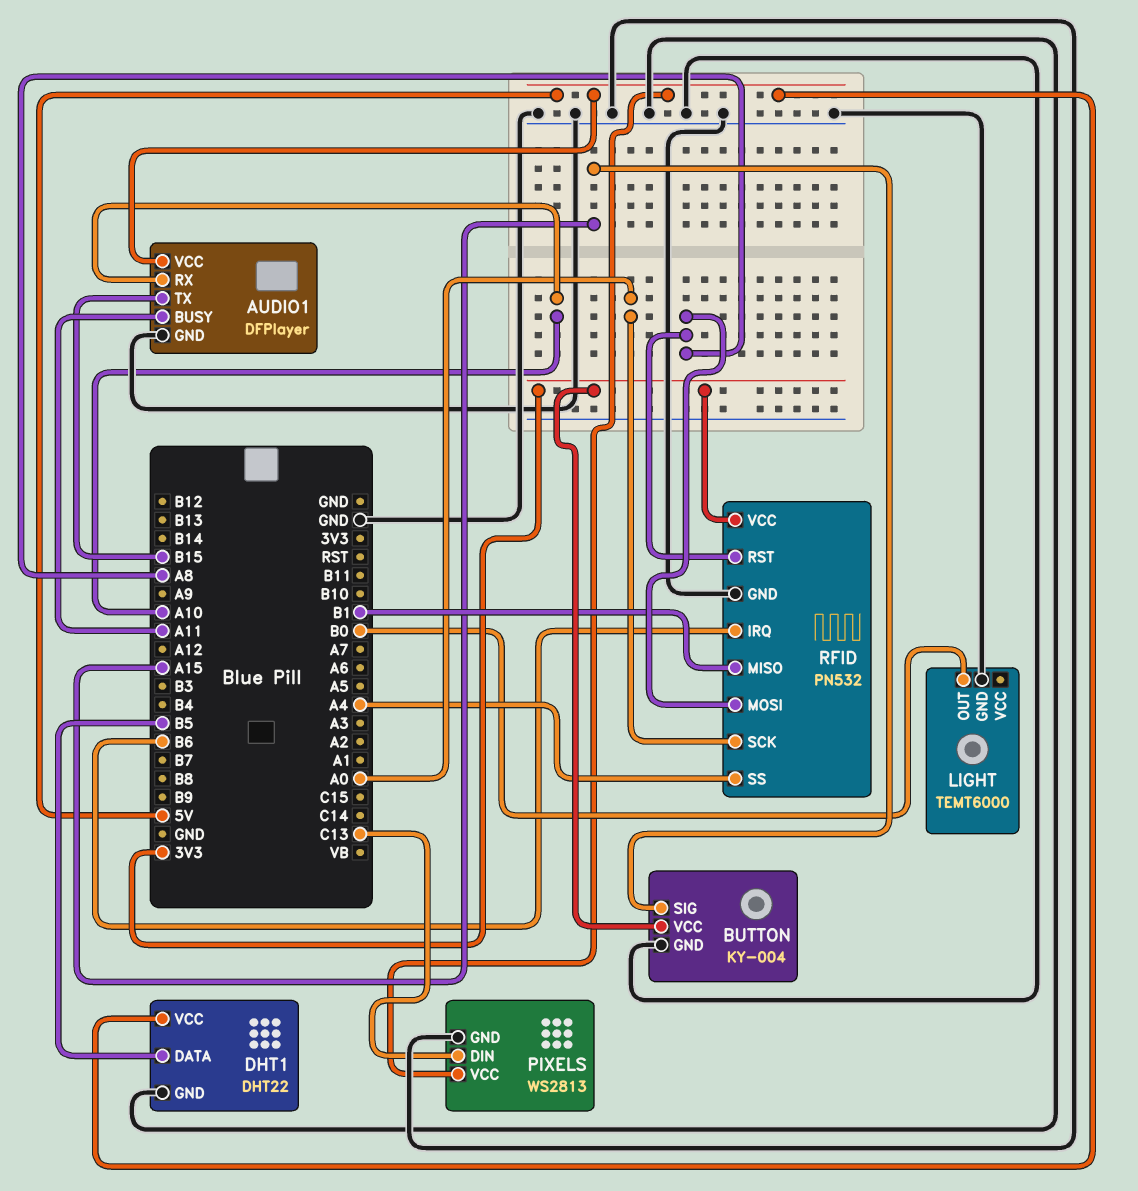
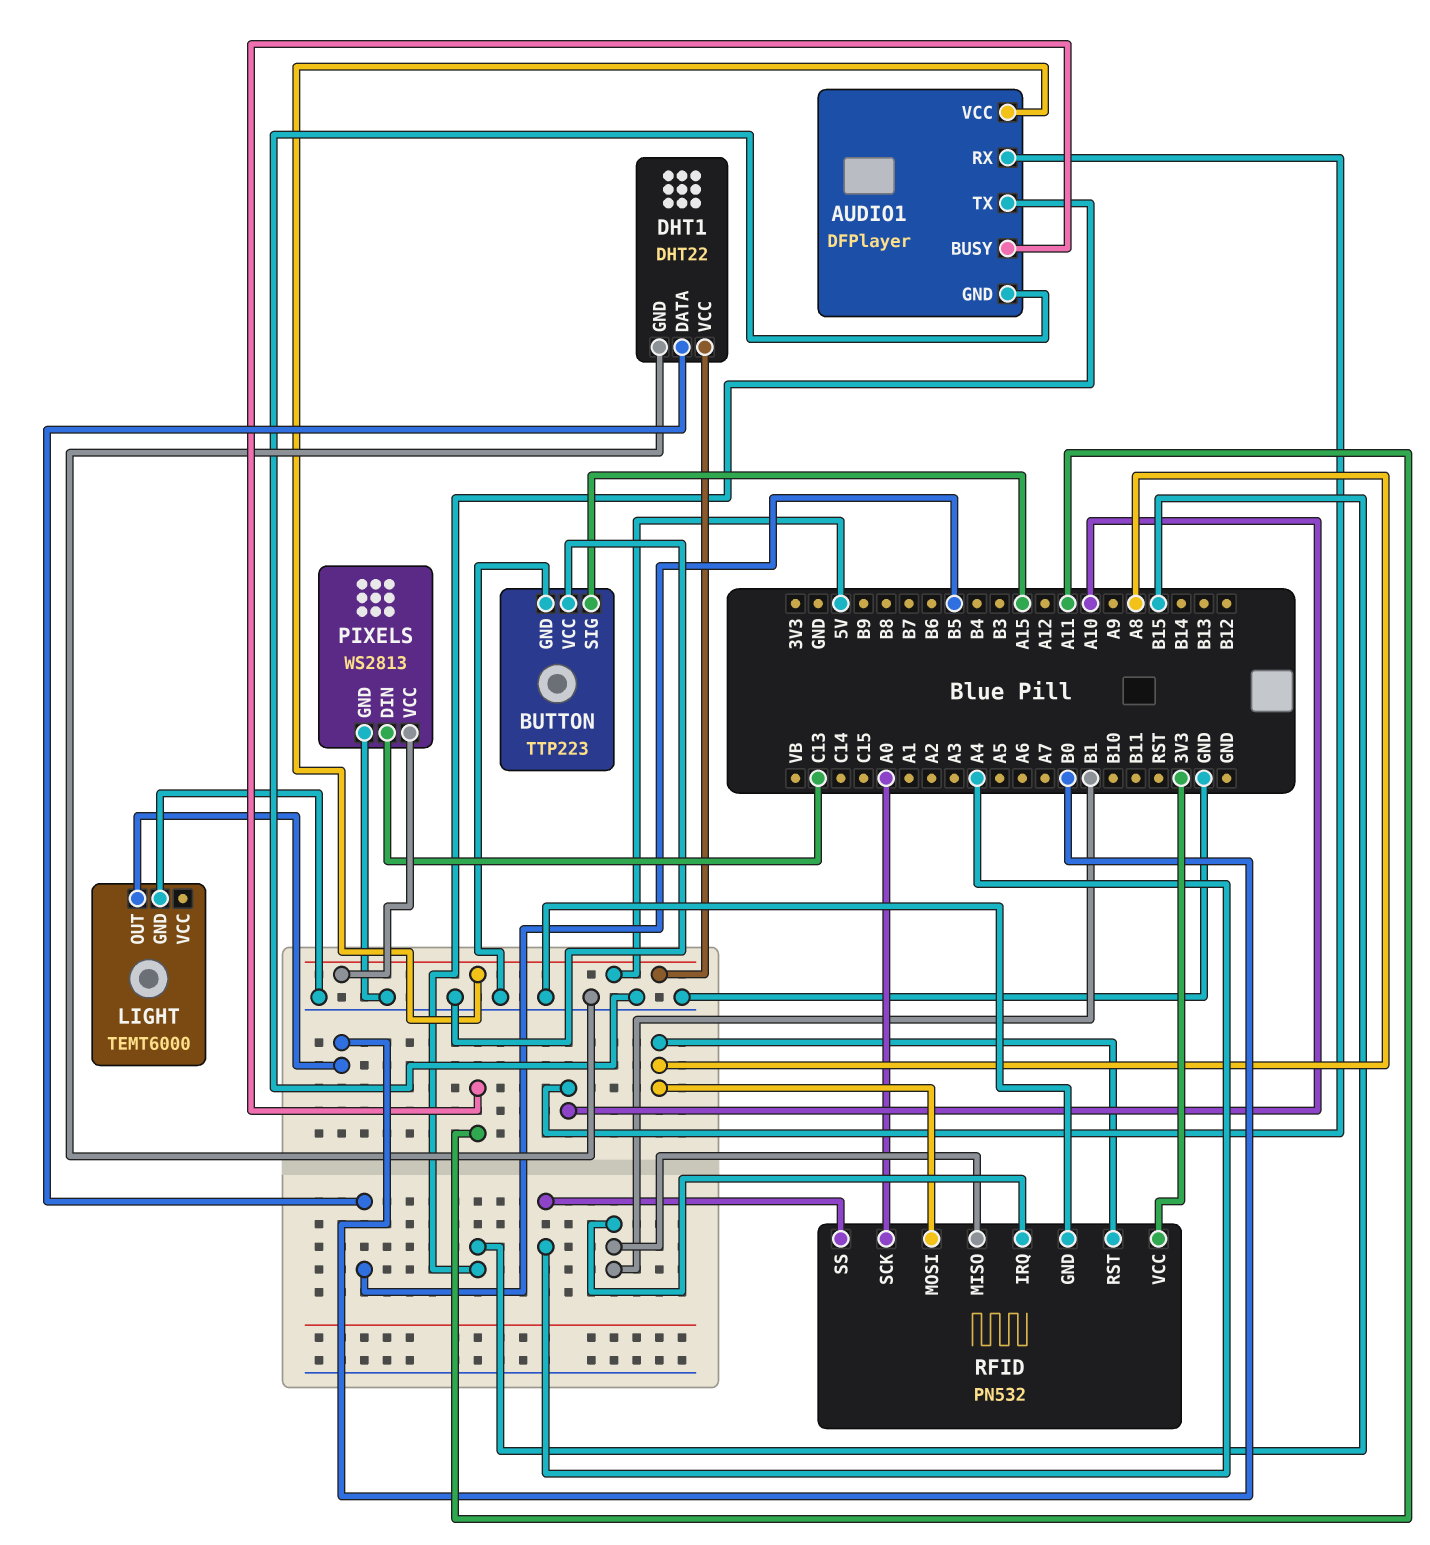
BUTTON: KY-004 -> TTP223
BUTTON pin VCC: 3V3 -> GND
RFID pin IRQ: B6 -> B1

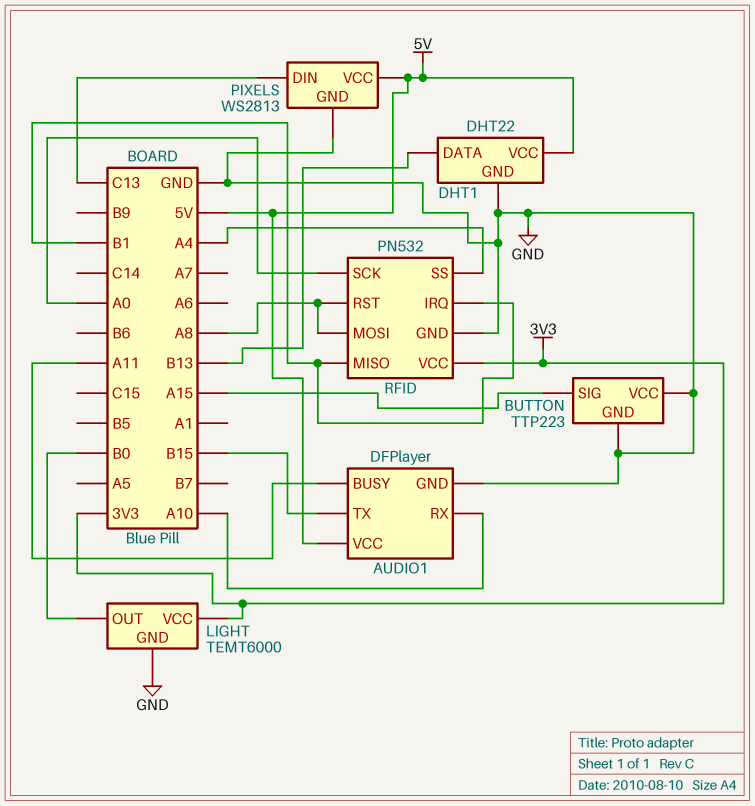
DHT1 pin DATA: B5 -> B13
LIGHT pin VCC: none -> 3V3

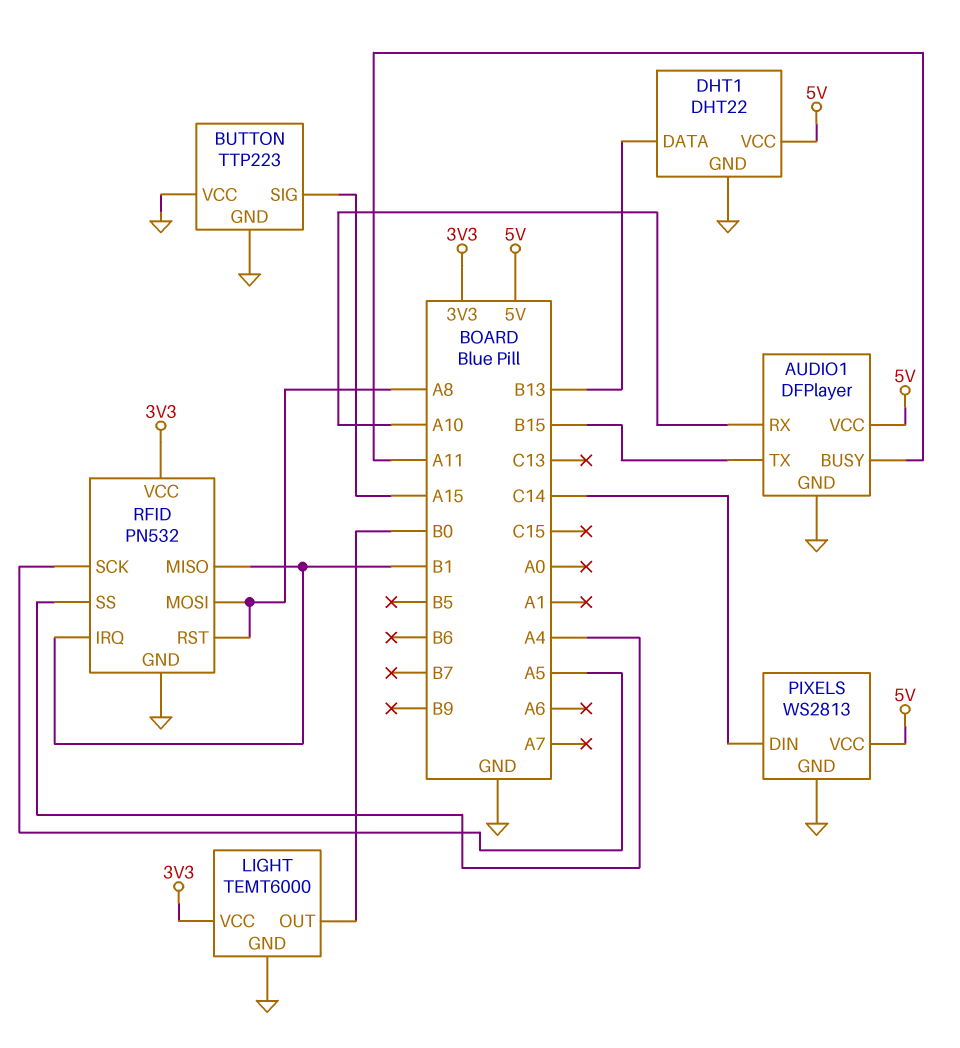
PIXELS pin DIN: C13 -> C14
RFID pin SCK: A0 -> A5

